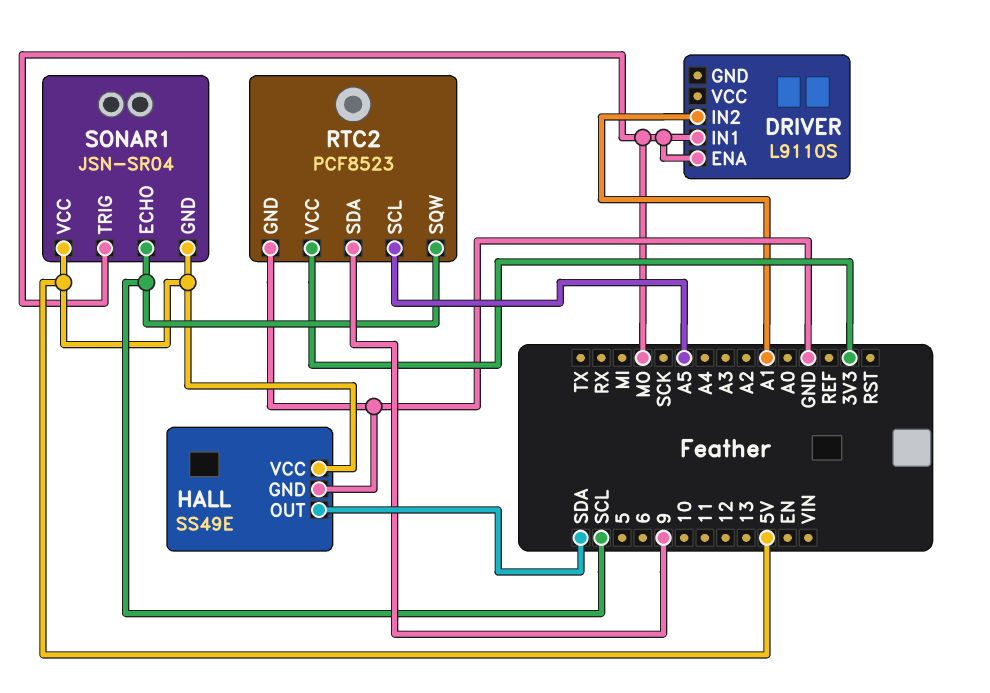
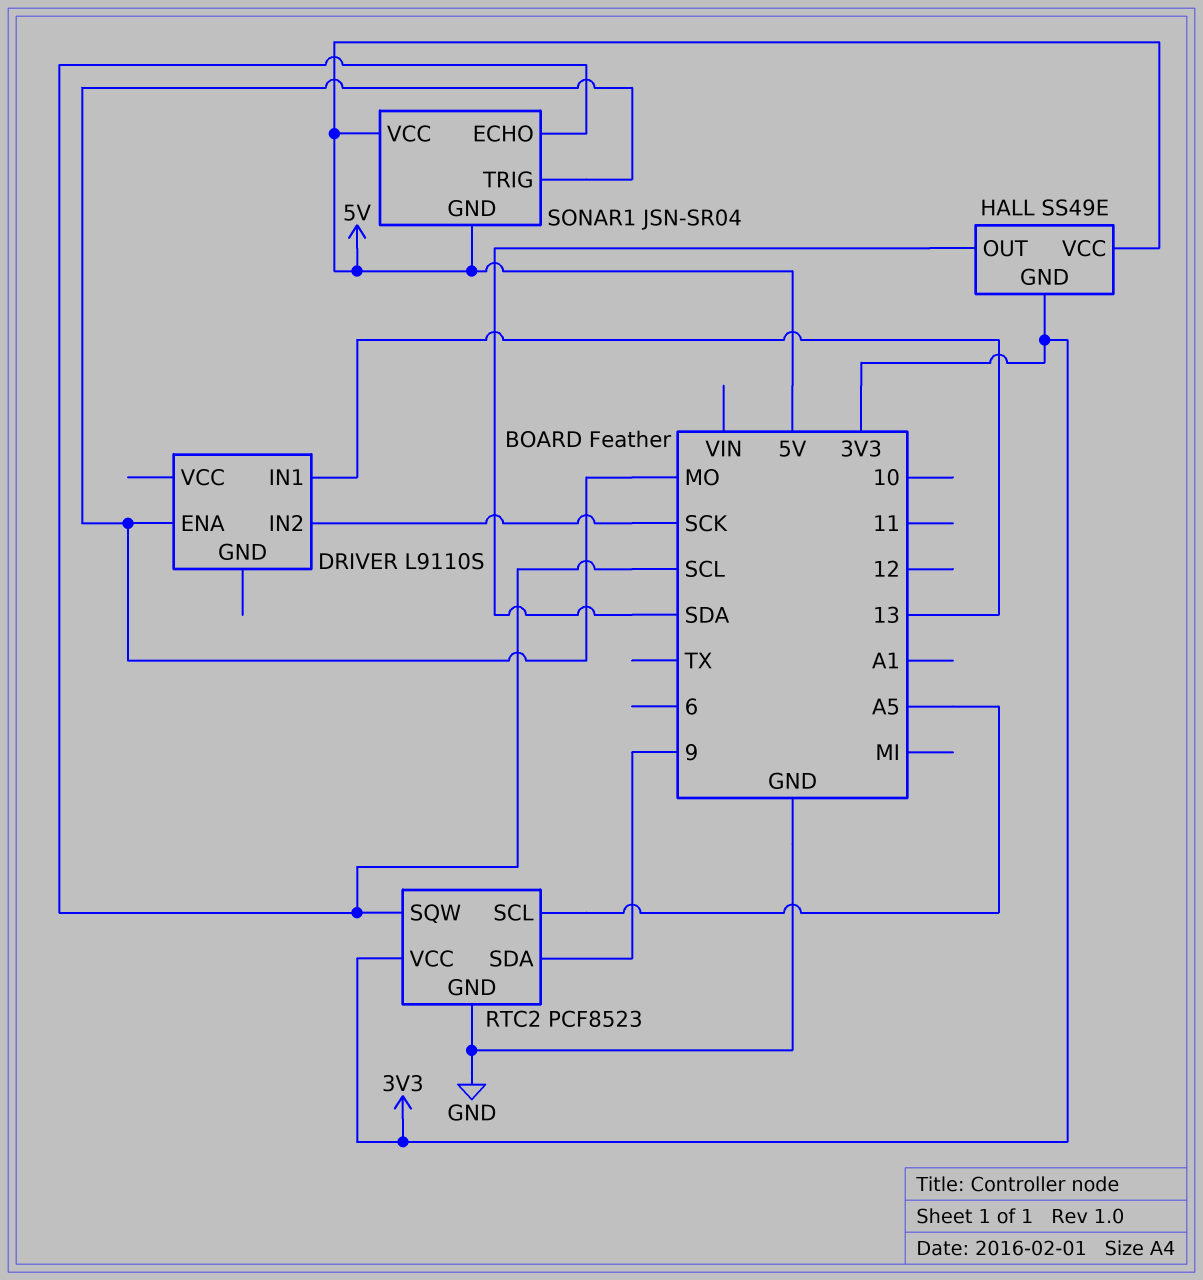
DRIVER pin IN1: MO -> 13
DRIVER pin IN2: A1 -> SCK
HALL pin GND: GND -> 3V3

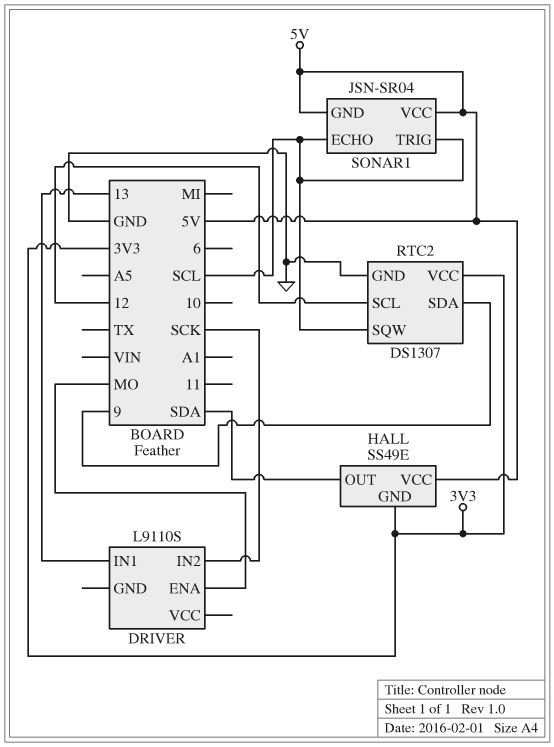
RTC2: PCF8523 -> DS1307
RTC2 pin SCL: A5 -> 12
SONAR1 pin TRIG: MO -> SCL

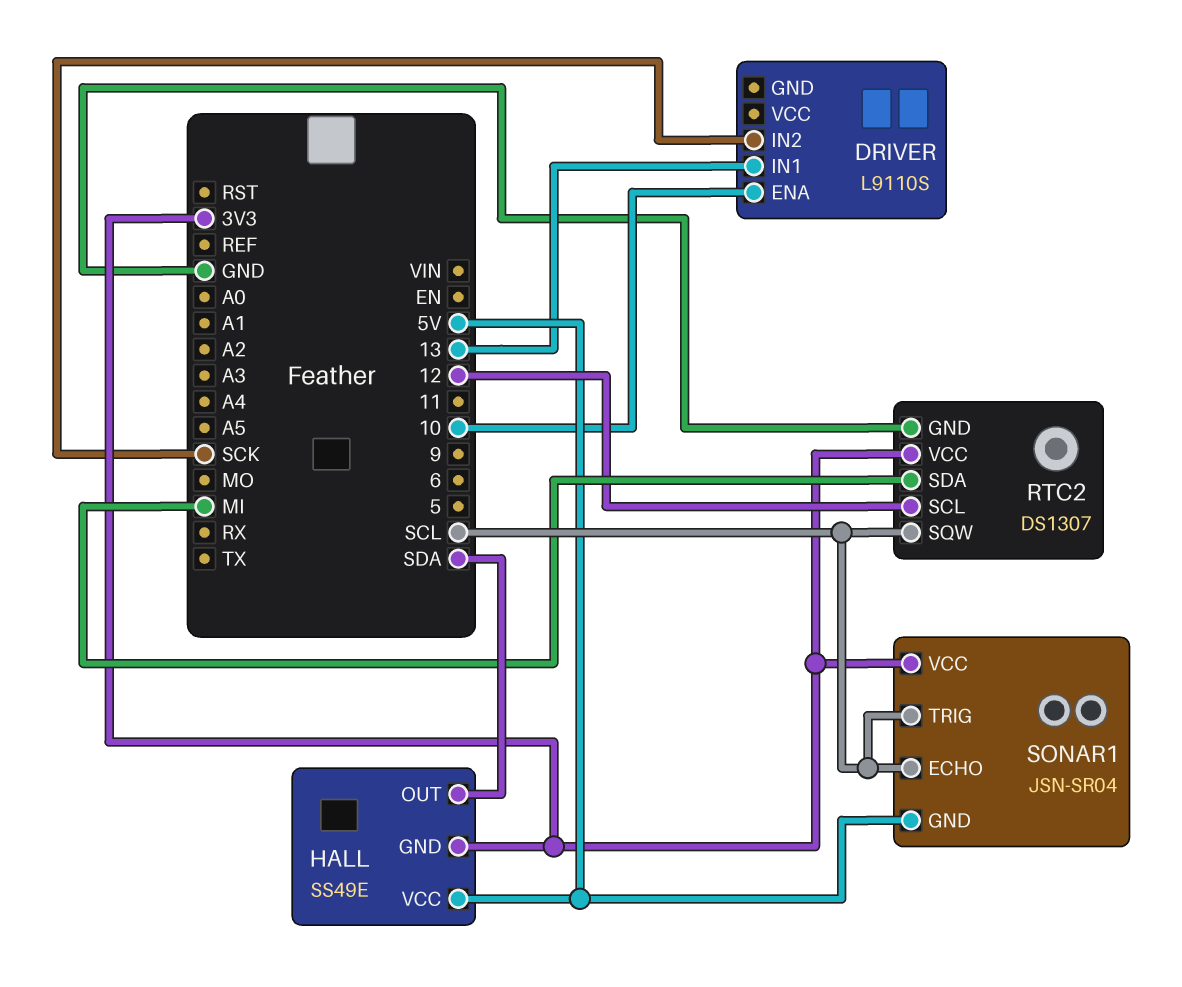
DRIVER pin ENA: MO -> 10
RTC2 pin SDA: 9 -> MI
SONAR1 pin VCC: 5V -> 3V3

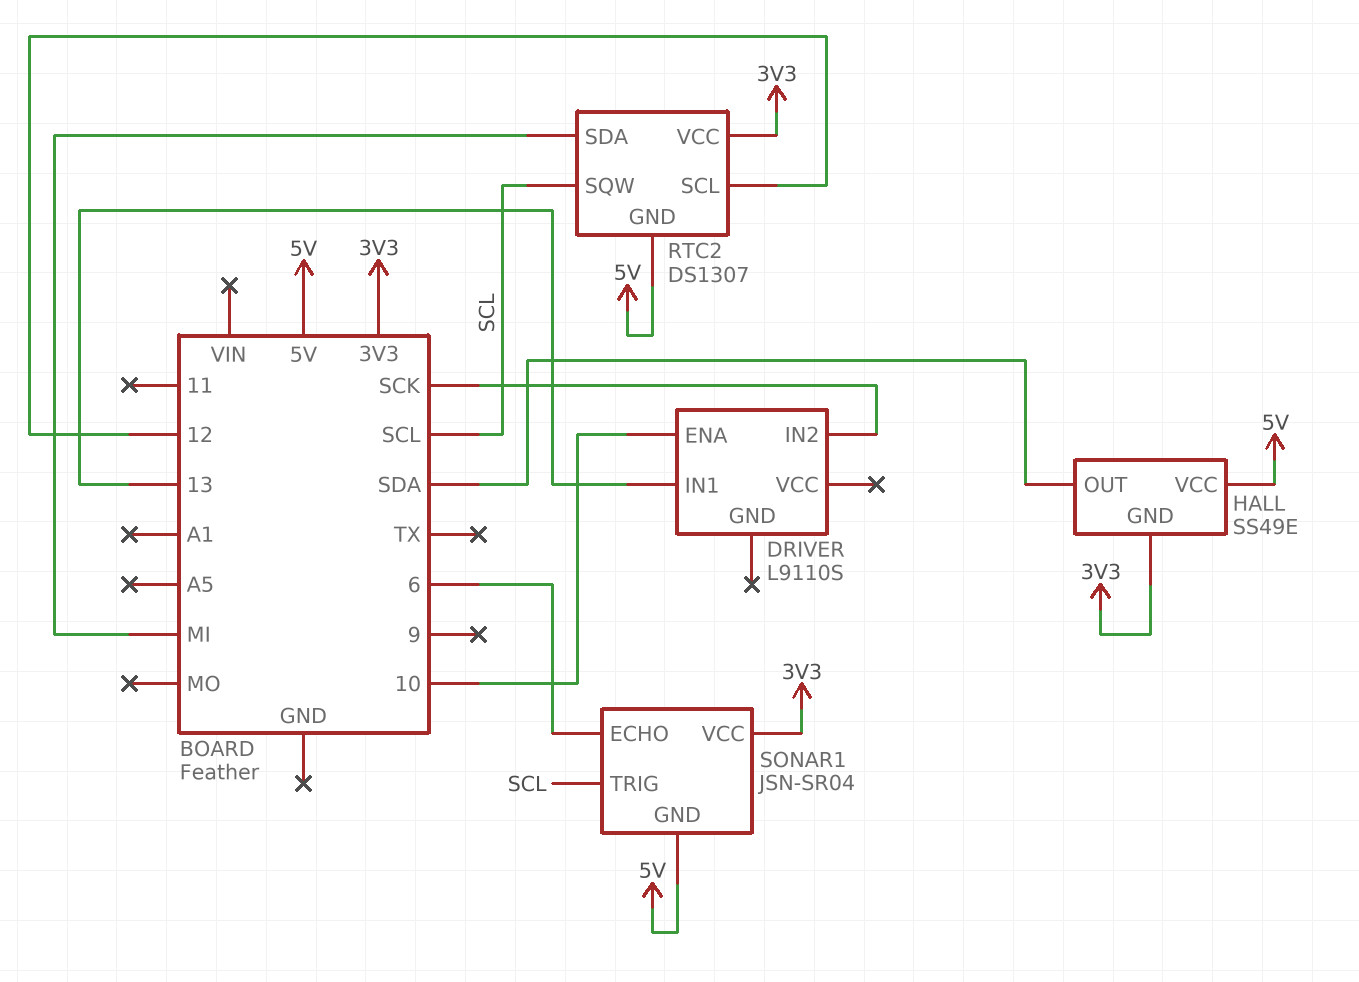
RTC2 pin GND: GND -> 5V
SONAR1 pin ECHO: SCL -> 6

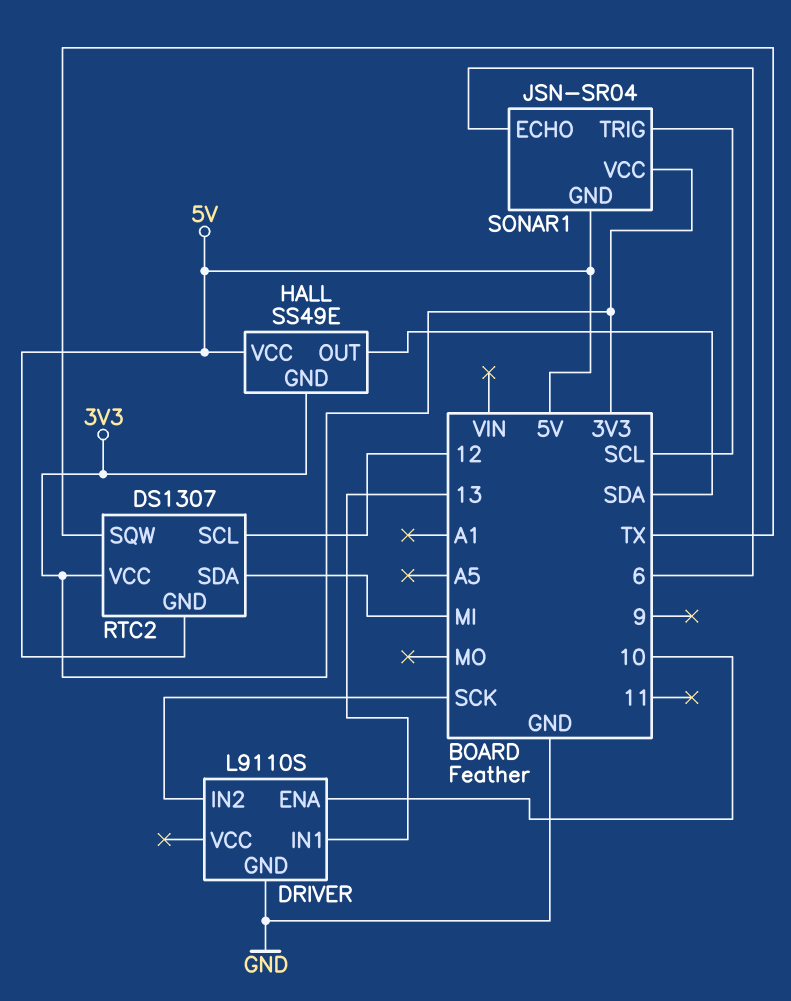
DRIVER pin GND: none -> GND
RTC2 pin SQW: SCL -> TX

